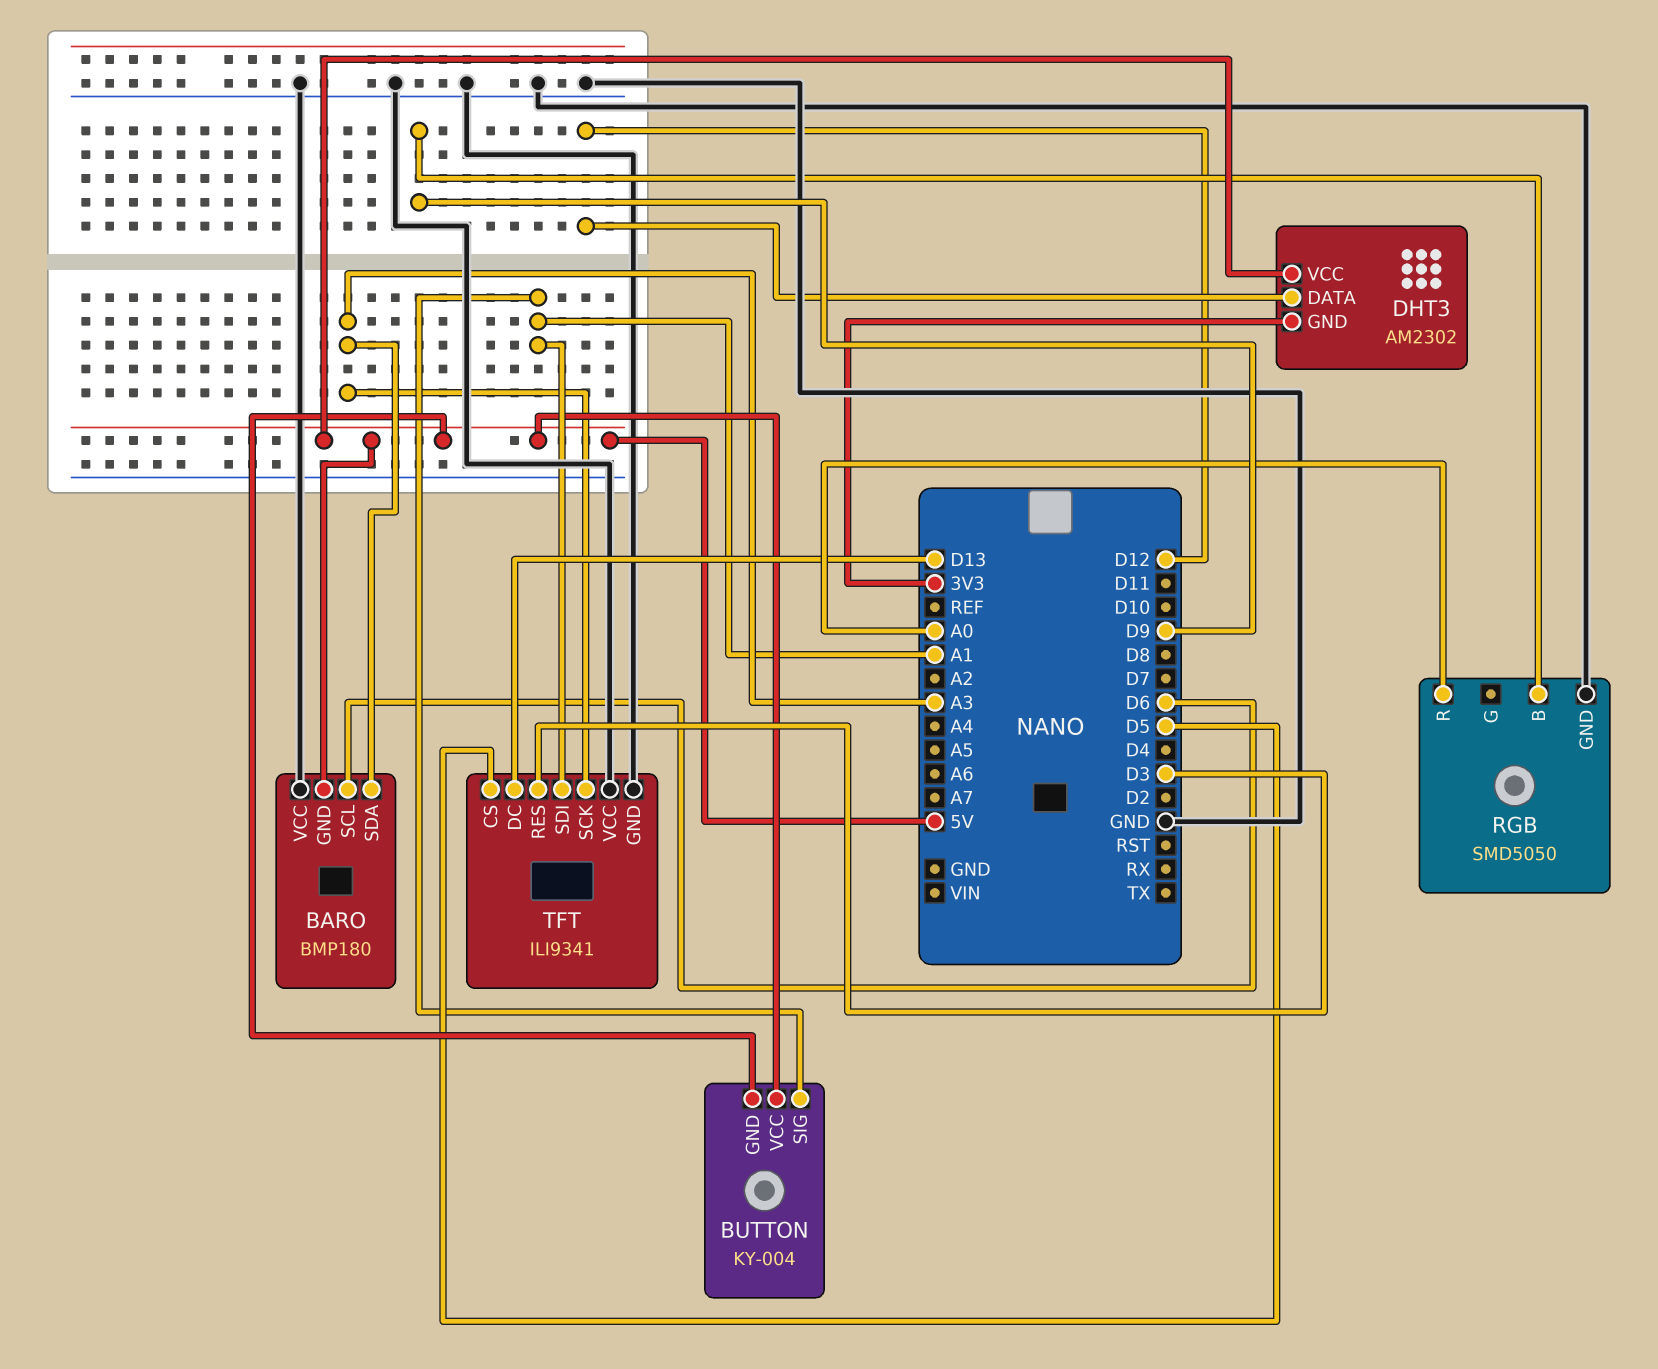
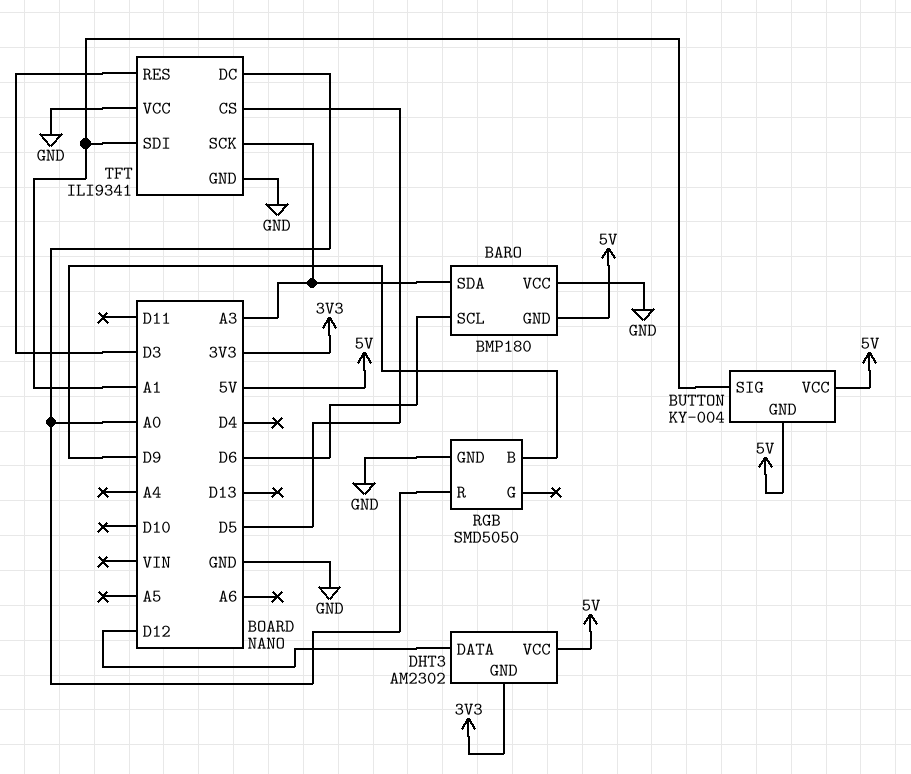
TFT pin DC: D13 -> A0

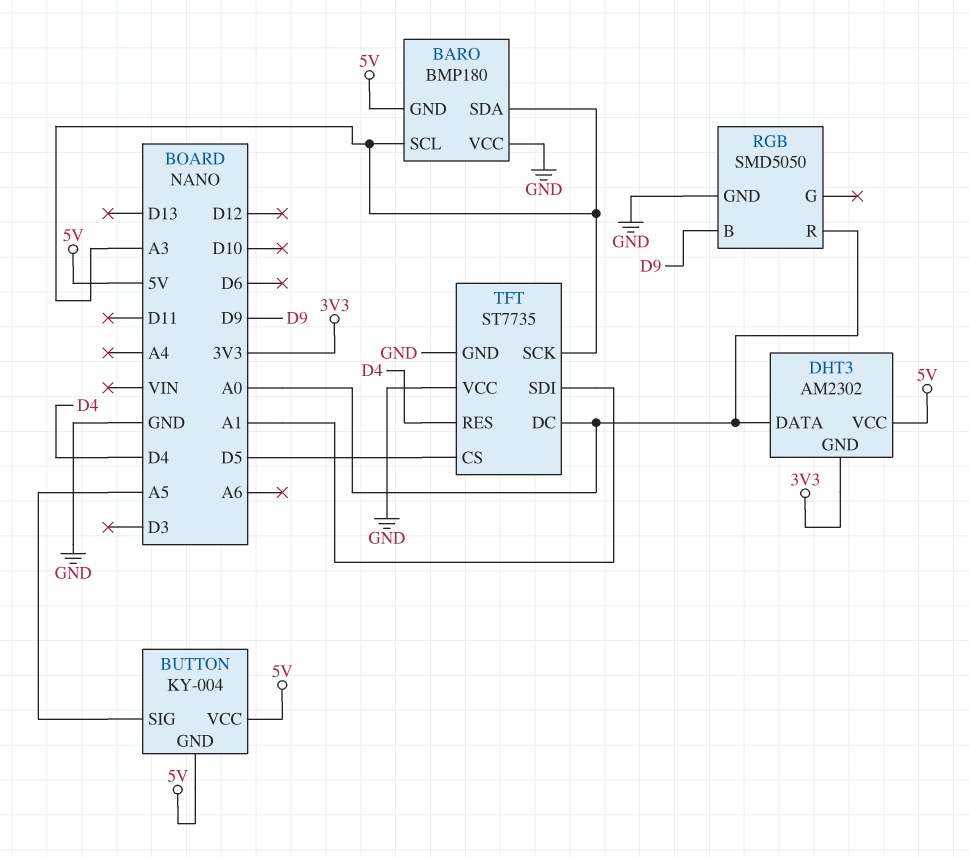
BARO pin SCL: D6 -> A3
BUTTON pin SIG: A1 -> A5
DHT3 pin DATA: D12 -> A0
TFT: ILI9341 -> ST7735
TFT pin RES: D3 -> D4

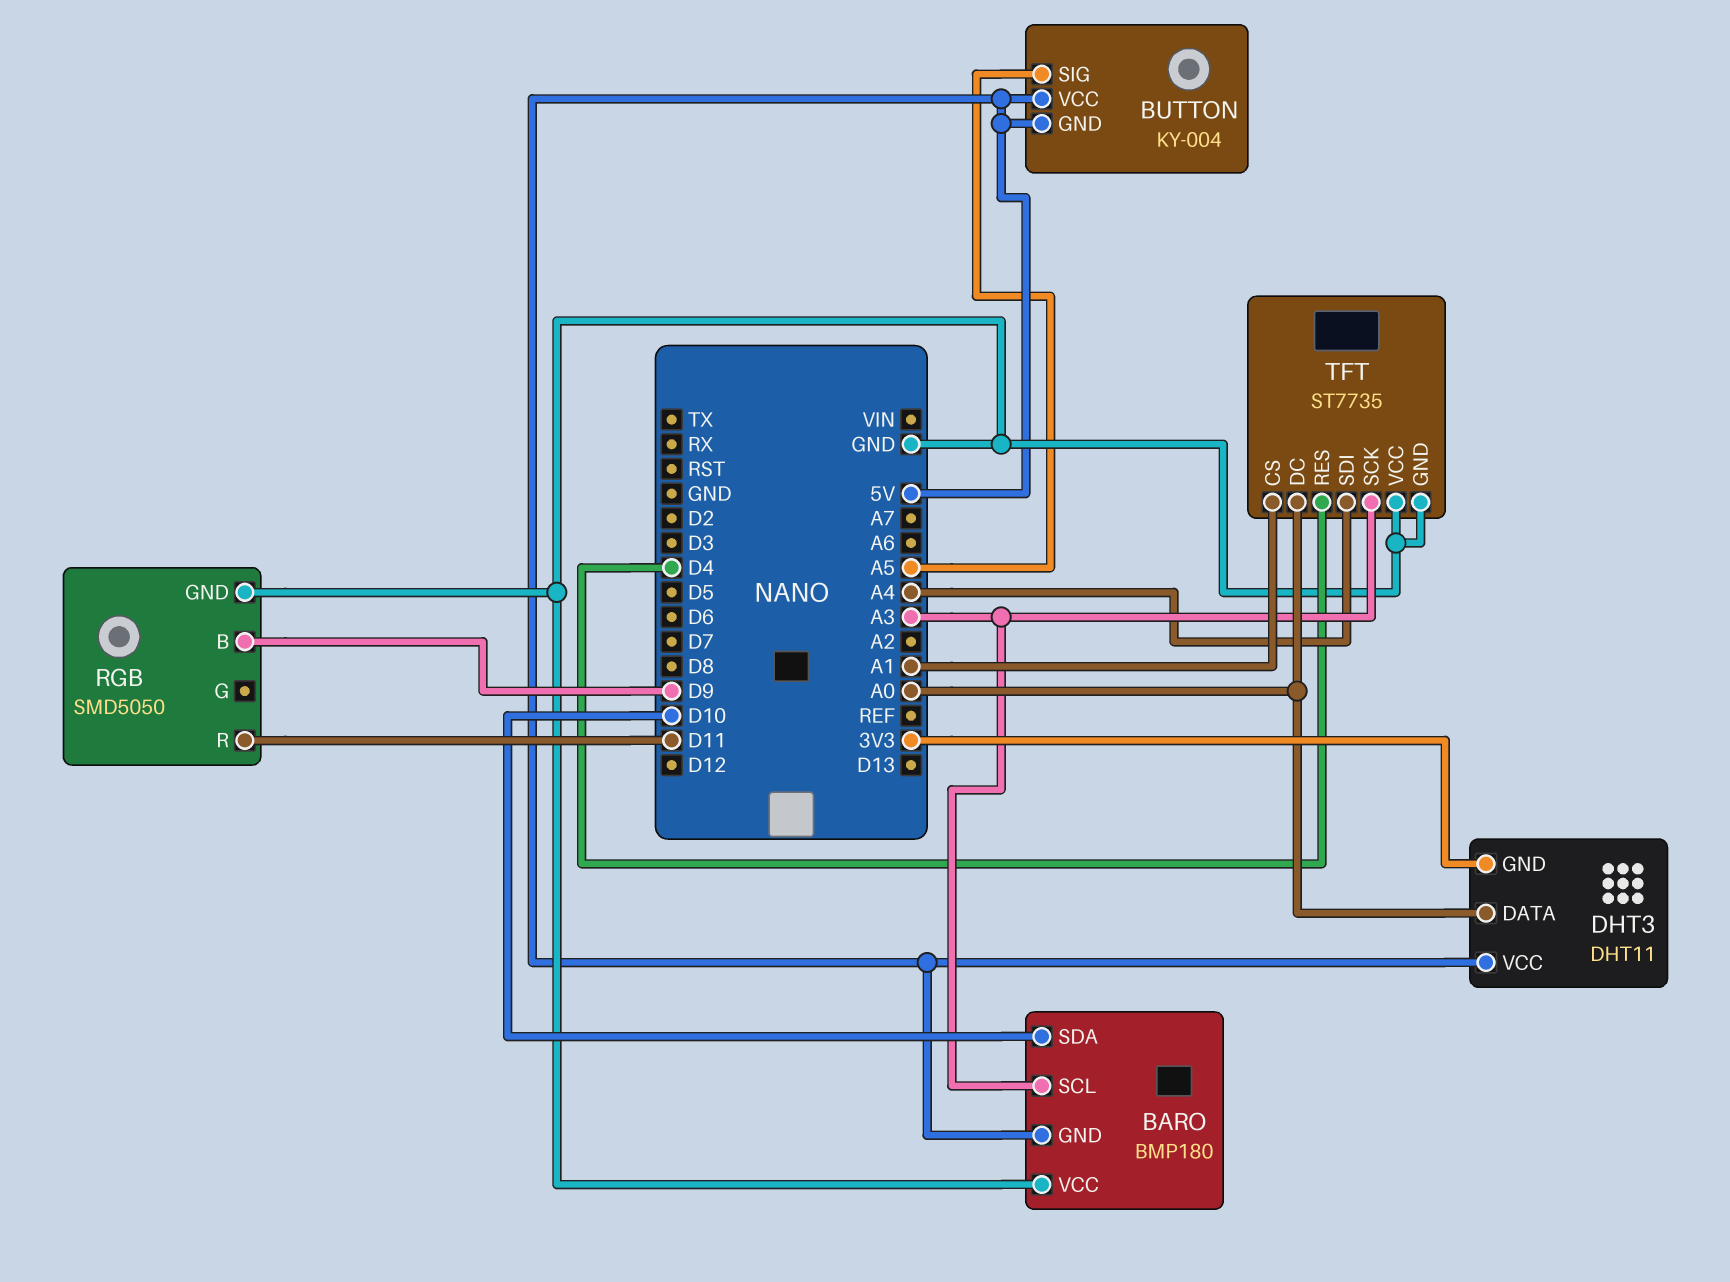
BARO pin SDA: A3 -> D10
DHT3: AM2302 -> DHT11
RGB pin R: A0 -> D11
TFT pin CS: D5 -> A1
TFT pin SDI: A1 -> A4

